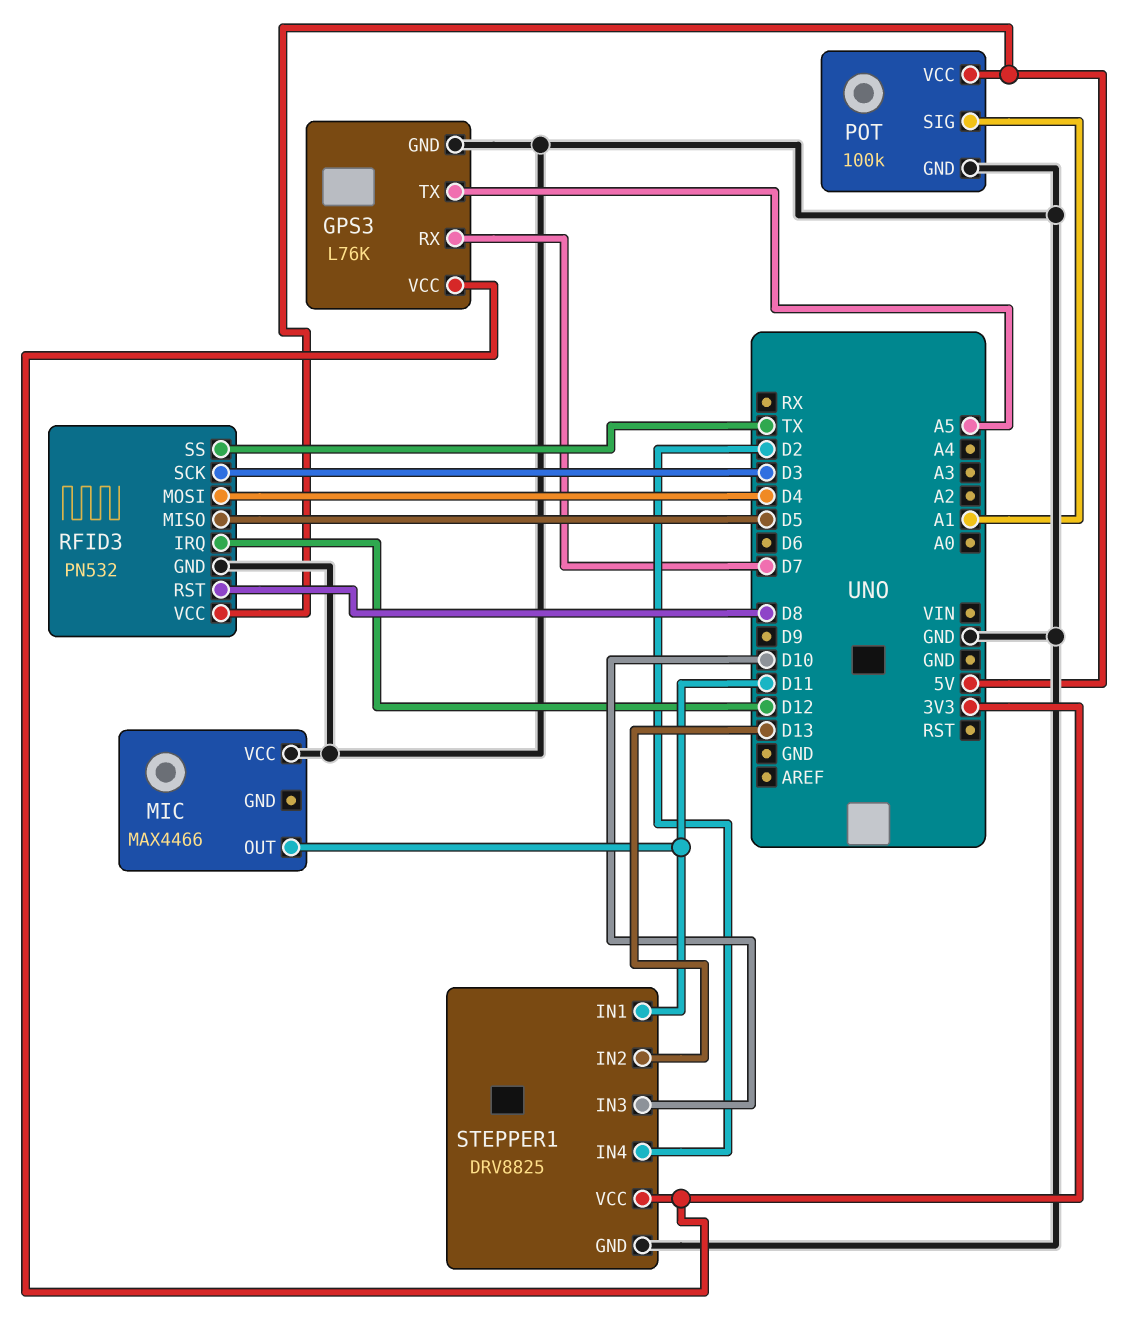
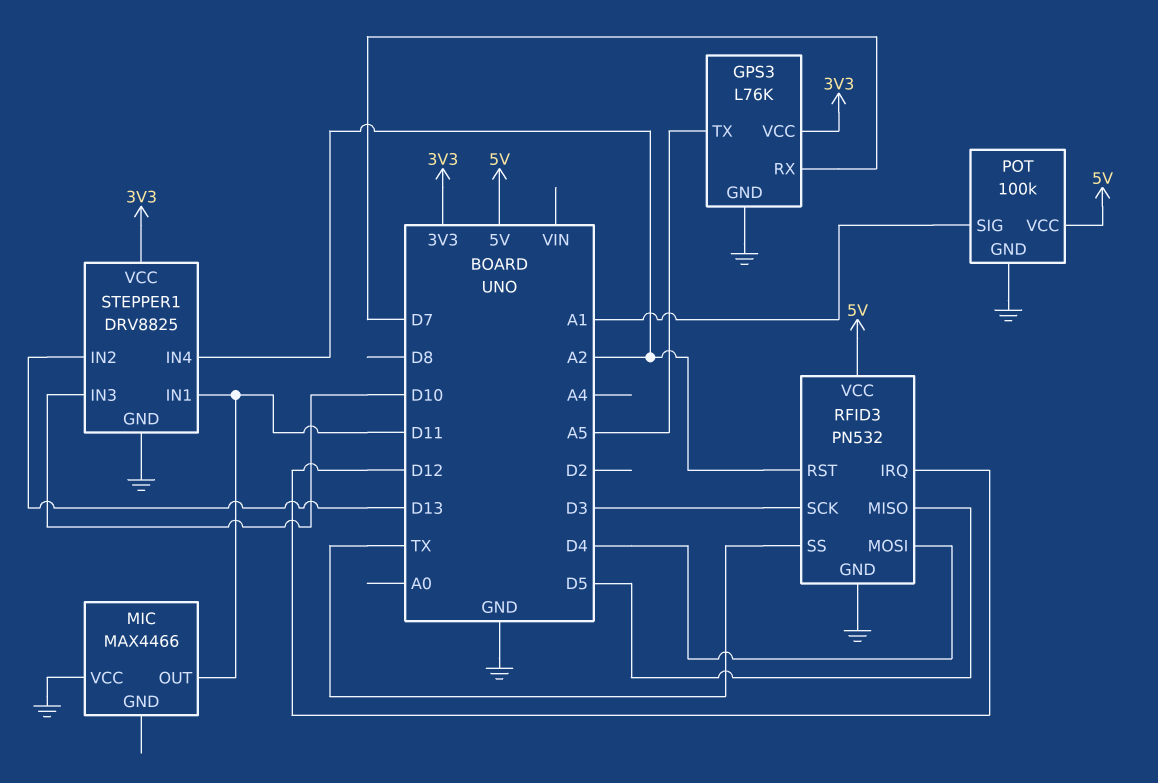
RFID3 pin RST: D8 -> A2
STEPPER1 pin IN4: D2 -> A2

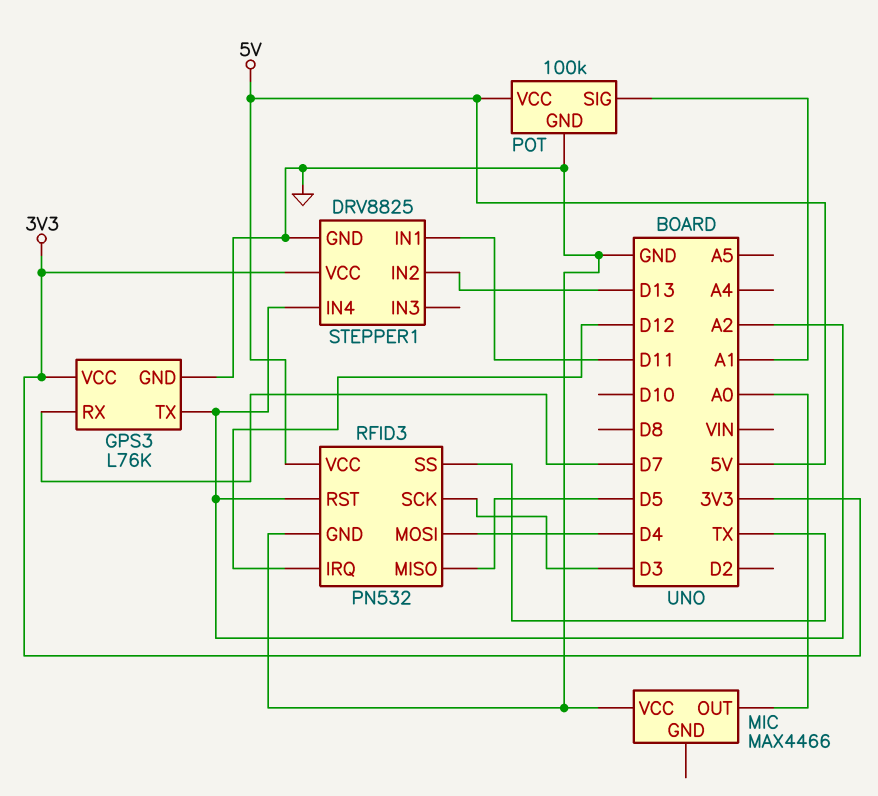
GPS3 pin TX: A5 -> A2
MIC pin OUT: D11 -> A0
STEPPER1 pin IN3: D10 -> none

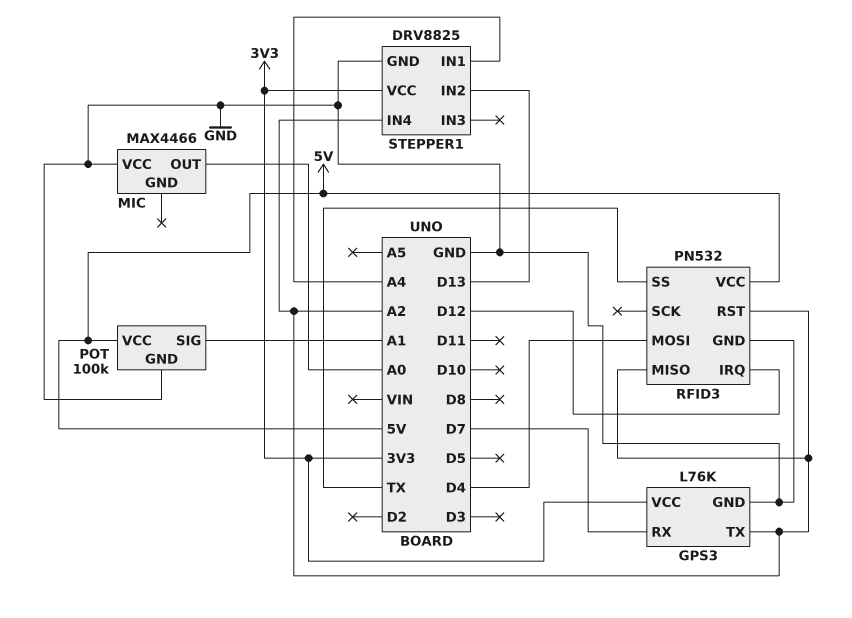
RFID3 pin MISO: D5 -> A2
RFID3 pin SCK: D3 -> none
STEPPER1 pin IN1: D11 -> A4

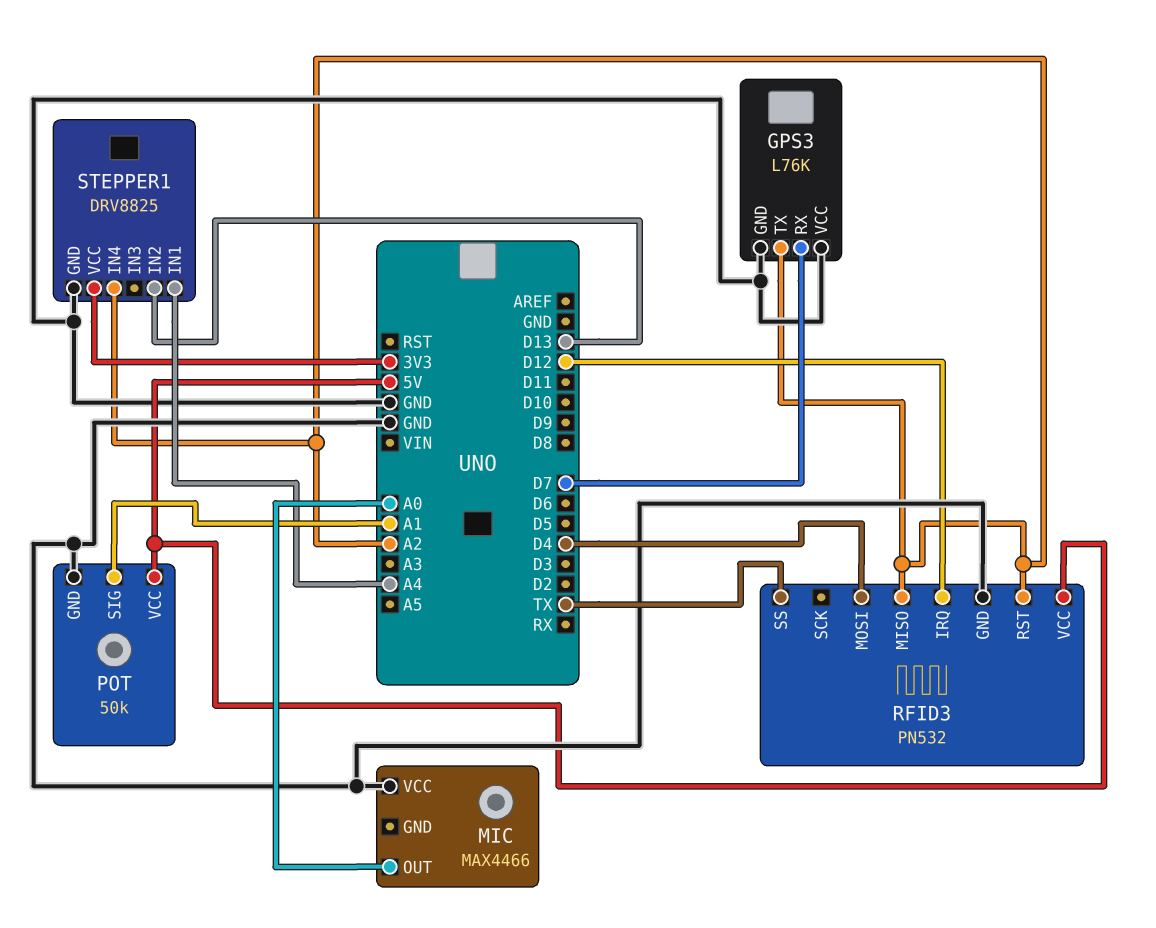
GPS3 pin VCC: 3V3 -> GND
POT: 100k -> 50k

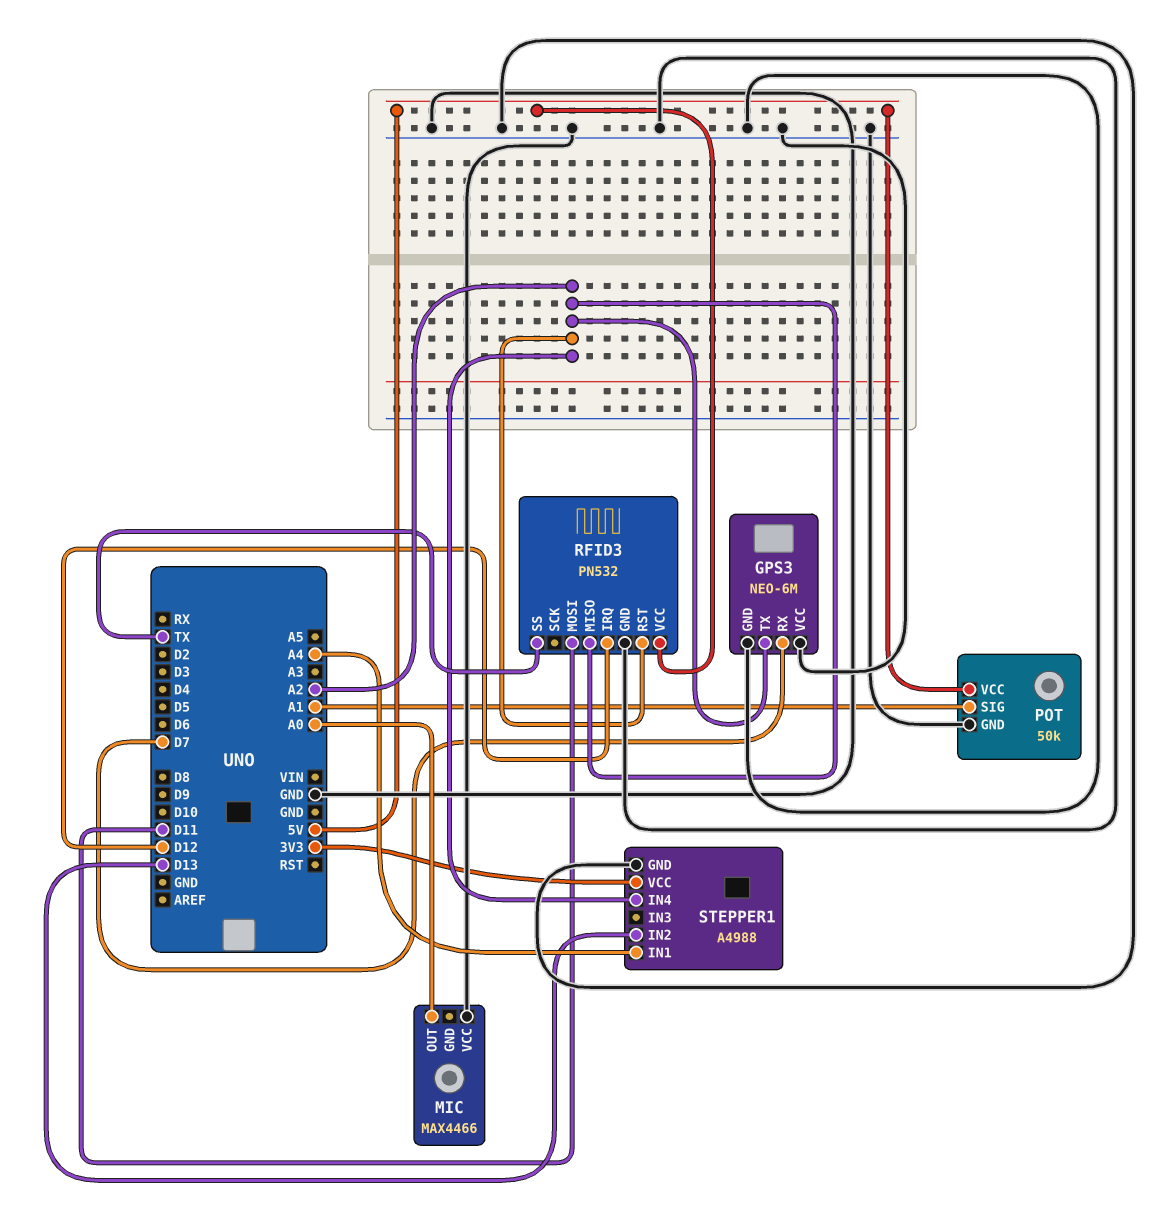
GPS3: L76K -> NEO-6M
RFID3 pin MOSI: D4 -> D11
STEPPER1: DRV8825 -> A4988

